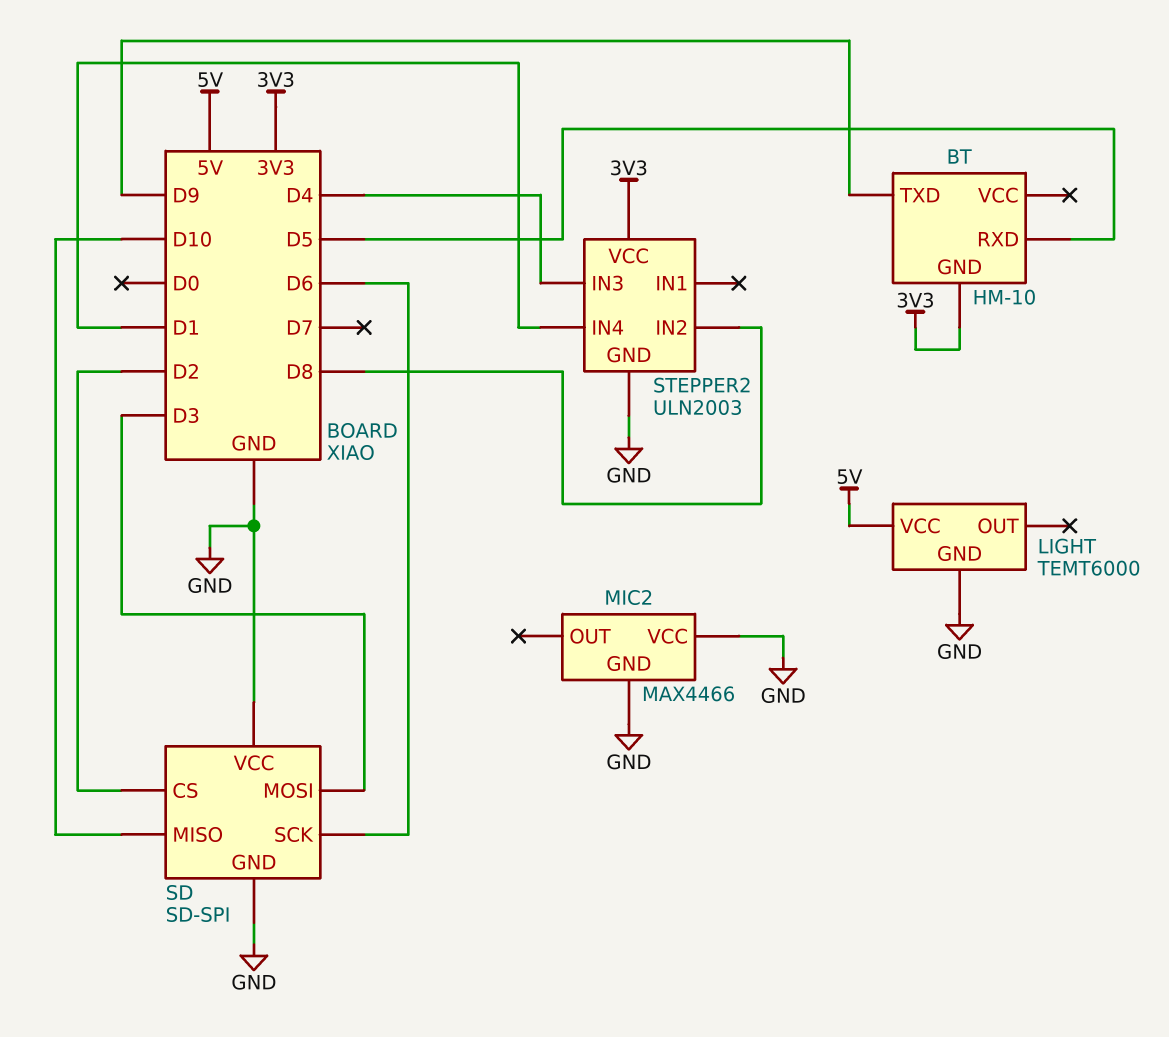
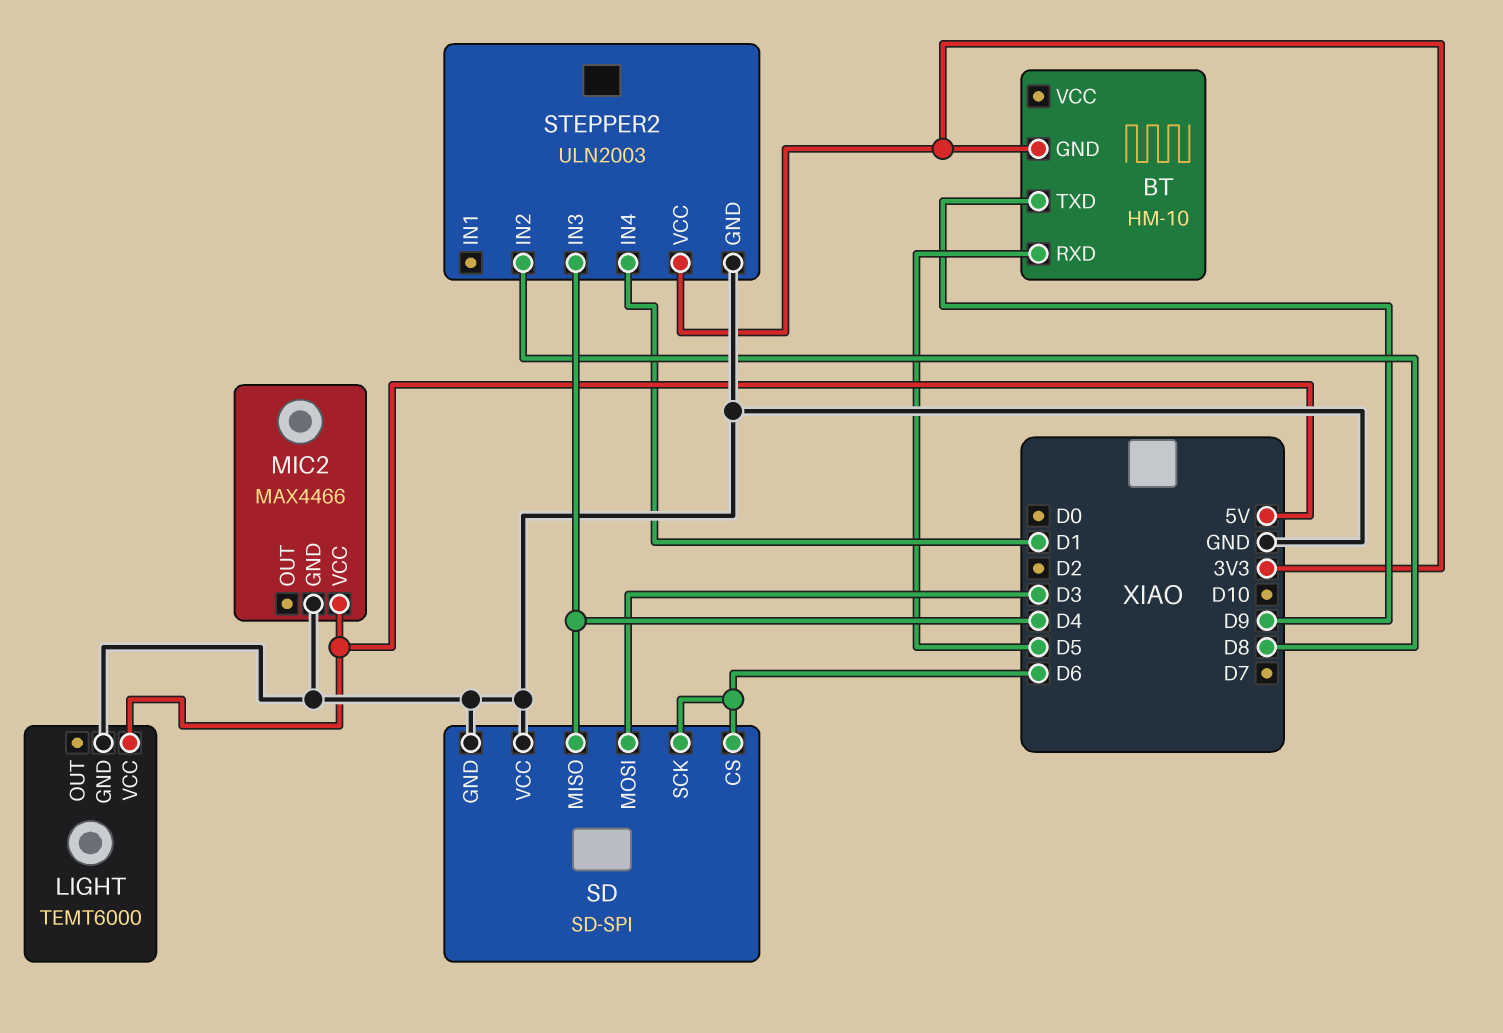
MIC2 pin VCC: GND -> 5V
SD pin CS: D2 -> D6
SD pin MISO: D10 -> D4

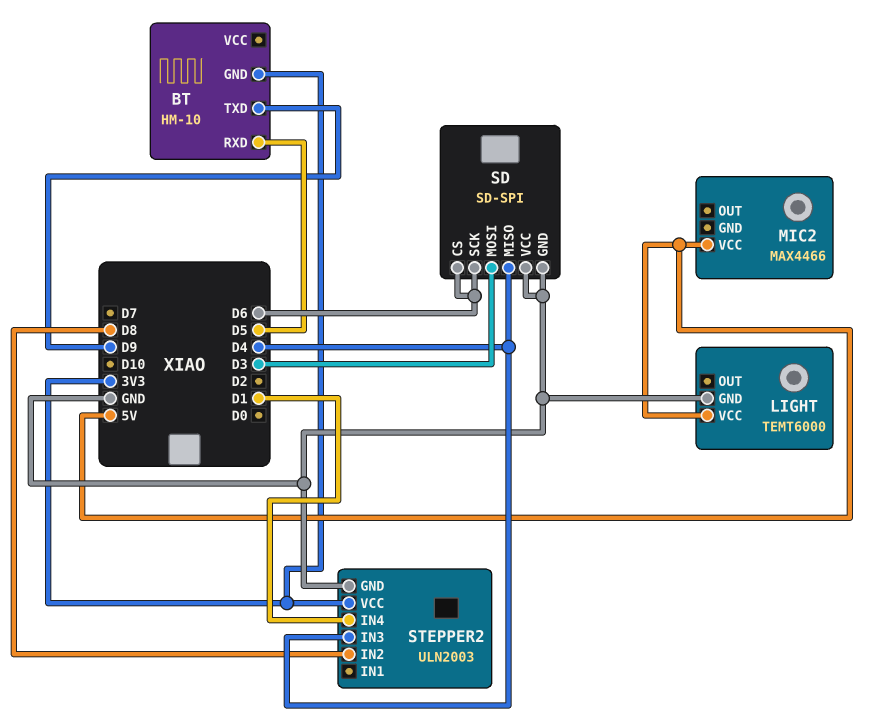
MIC2 pin GND: GND -> none

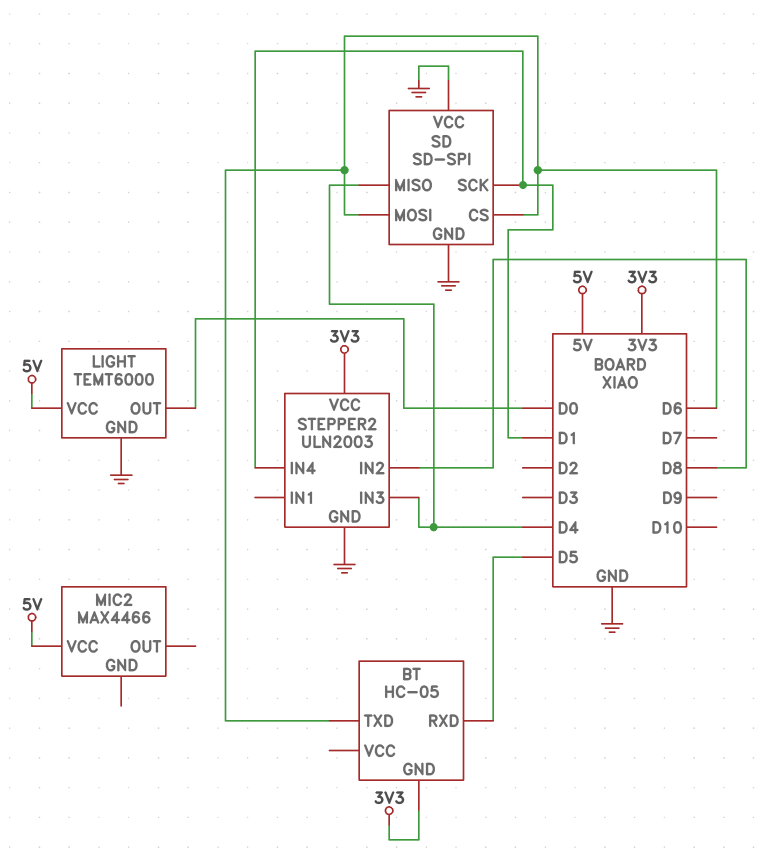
BT: HM-10 -> HC-05
BT pin TXD: D9 -> D6
LIGHT pin OUT: none -> D0
SD pin MOSI: D3 -> D6
SD pin SCK: D6 -> D1

